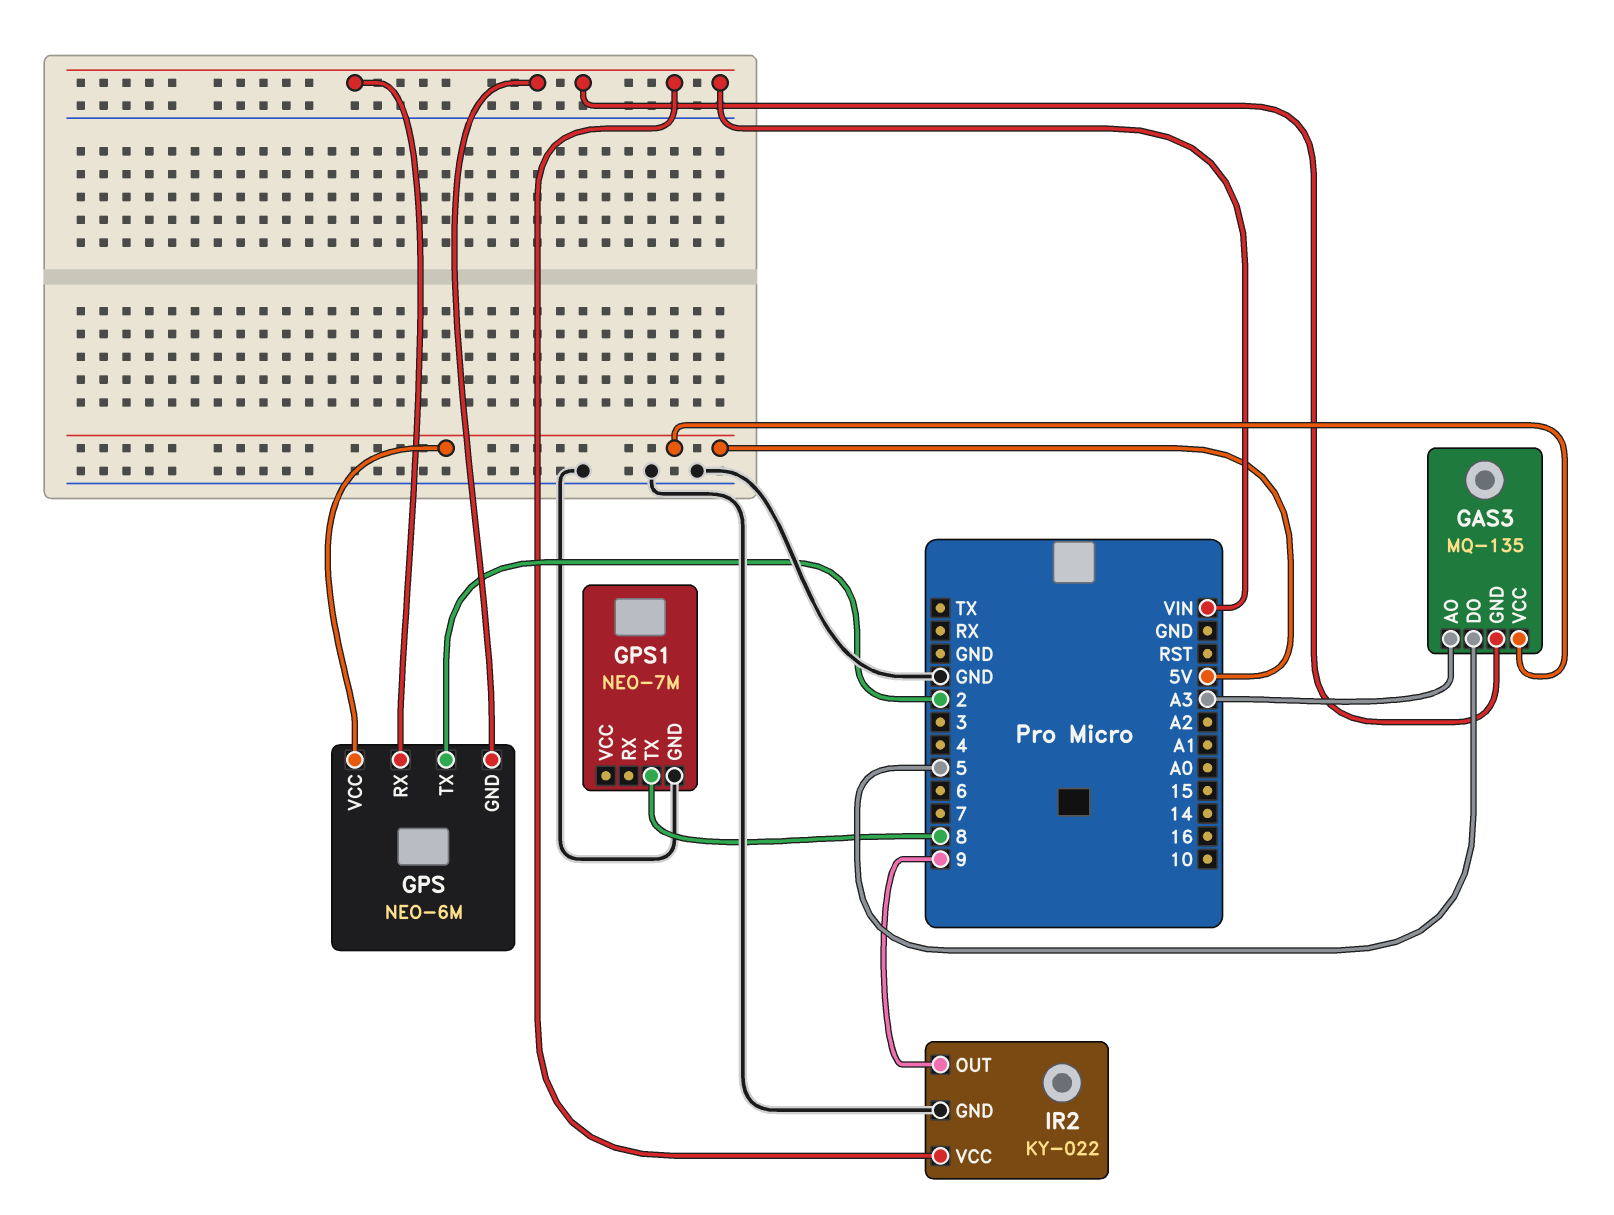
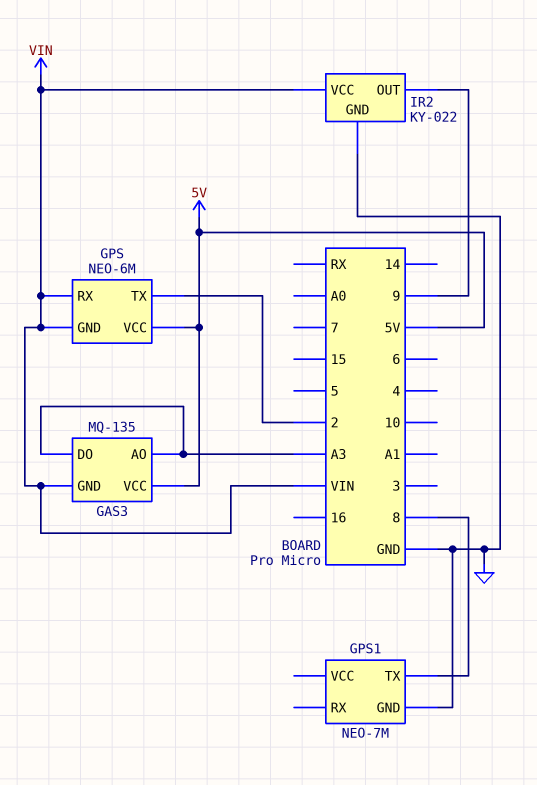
GAS3 pin DO: 5 -> A3

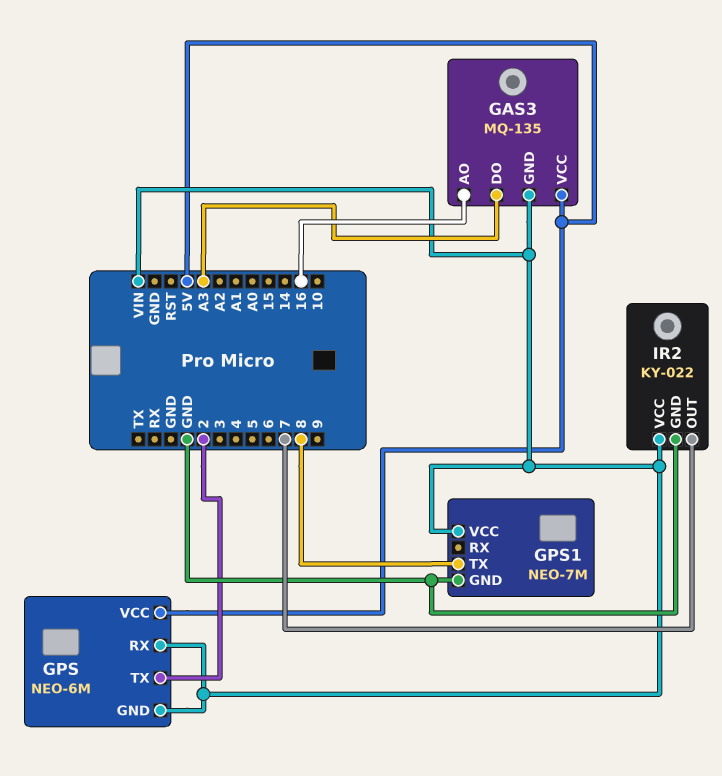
GAS3 pin AO: A3 -> 16
GPS1 pin VCC: none -> VIN
IR2 pin OUT: 9 -> 7

